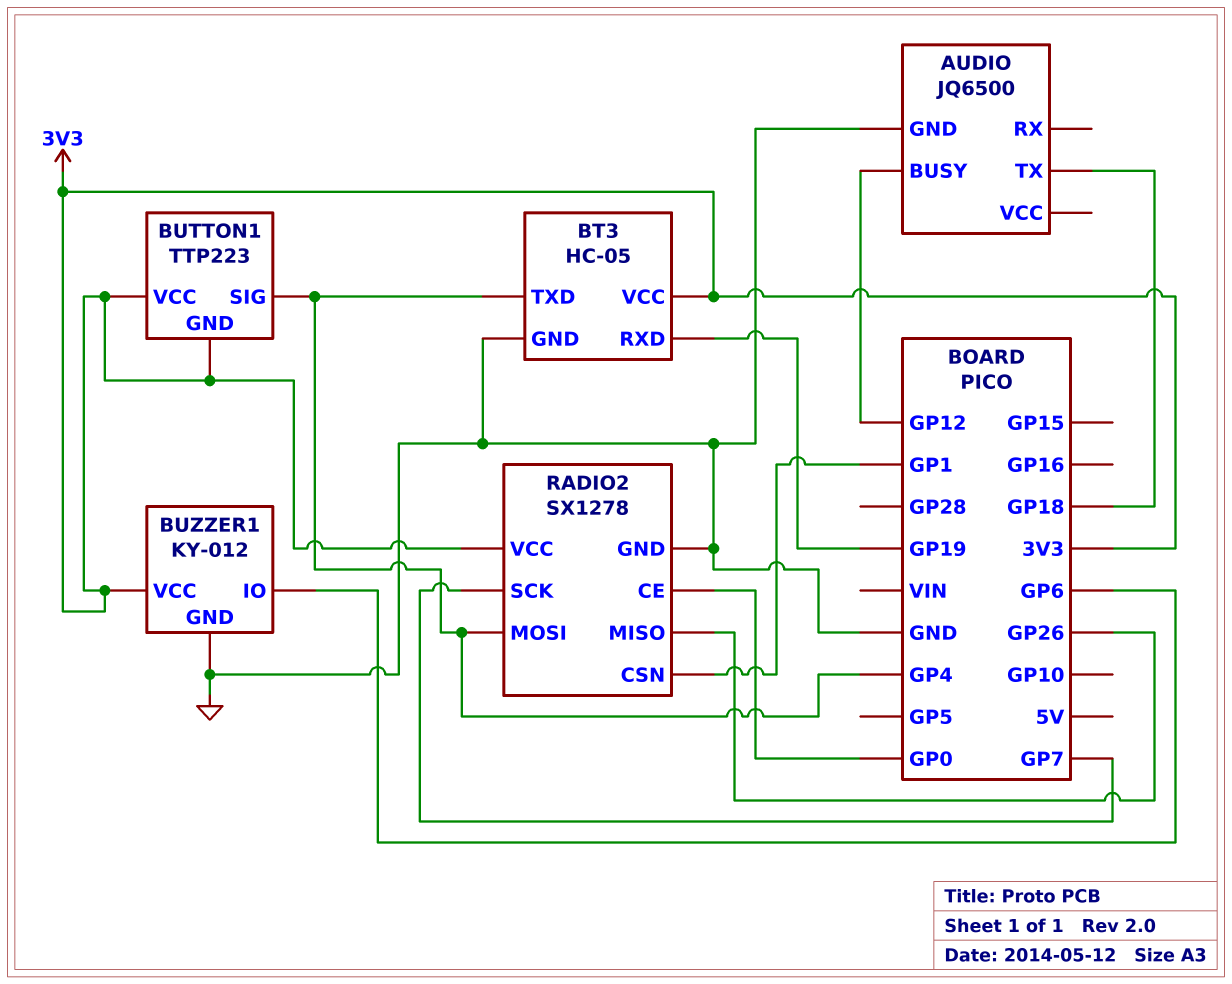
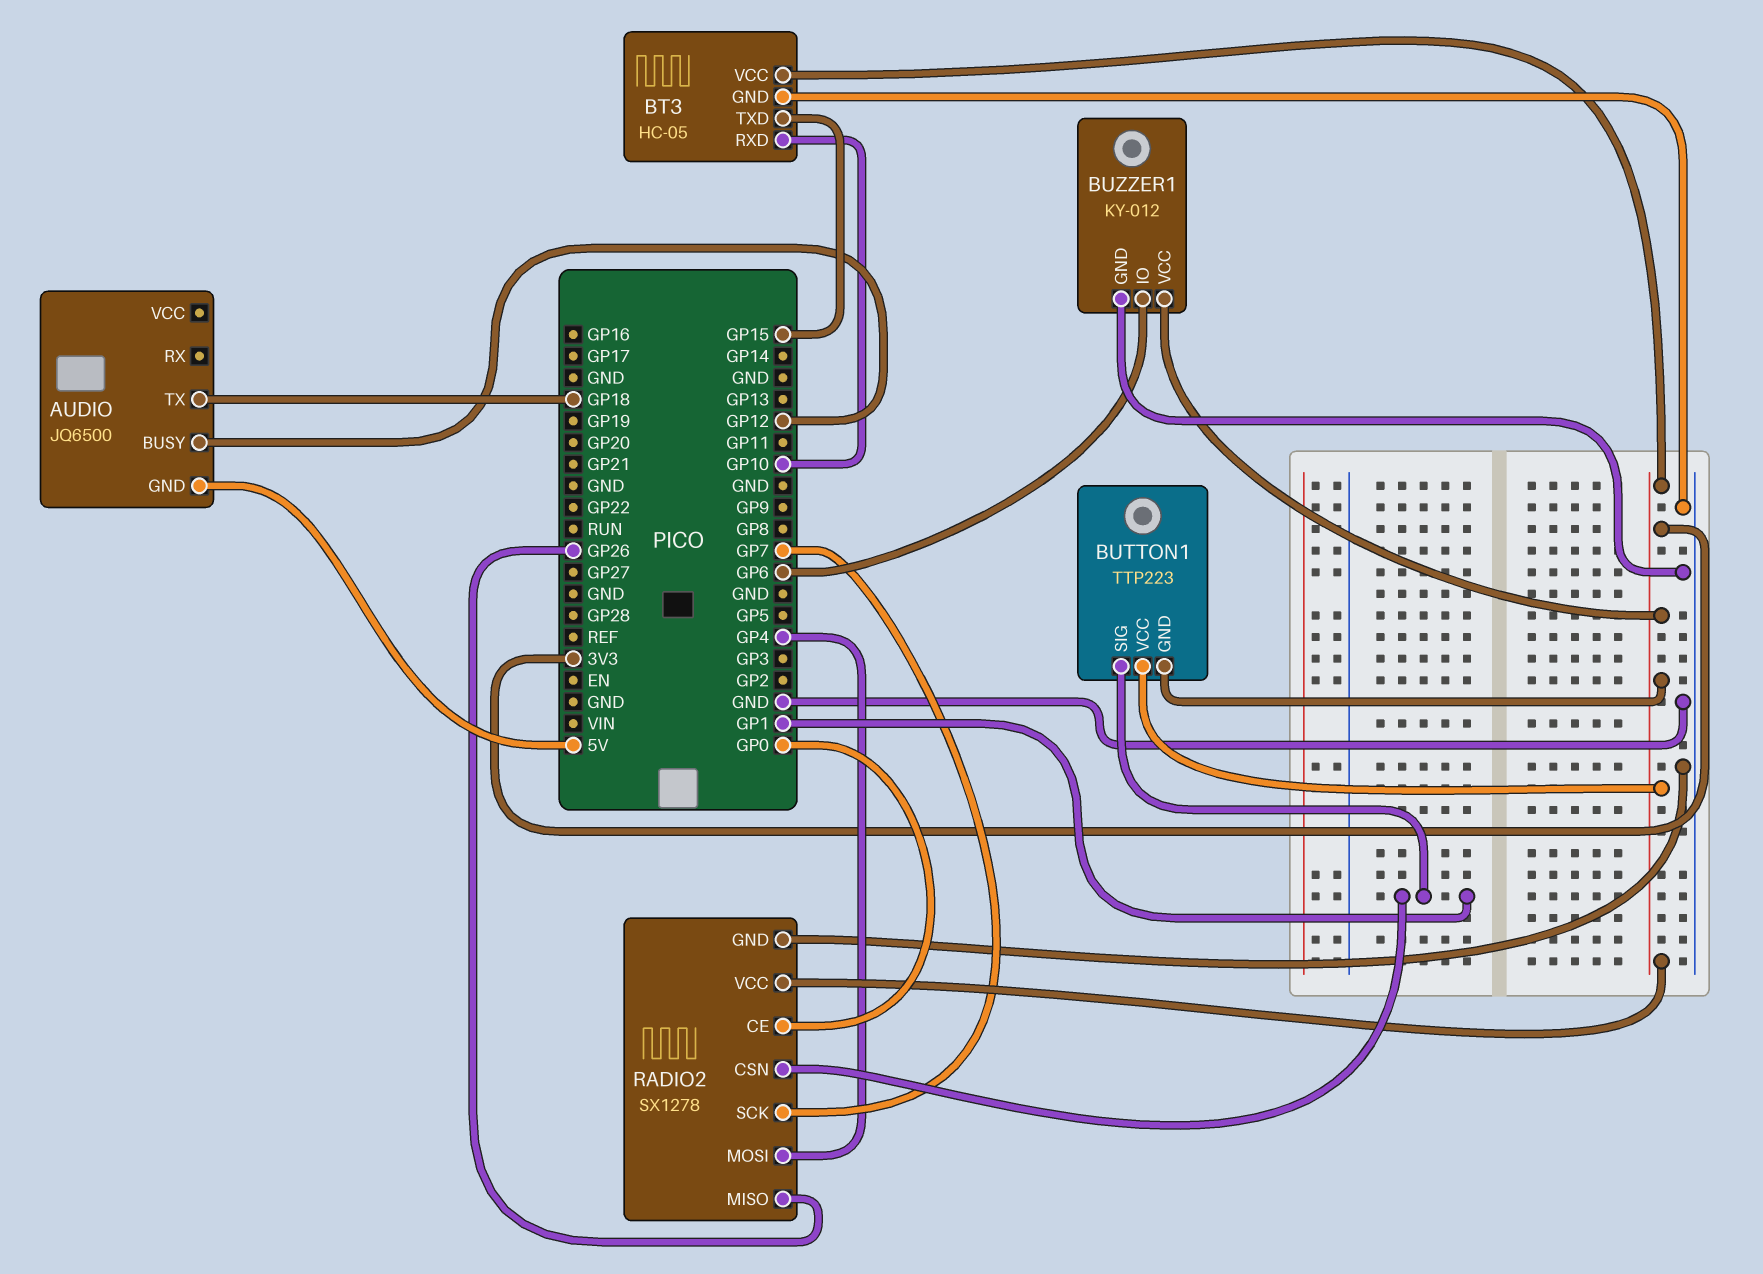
AUDIO pin GND: GND -> 5V
BT3 pin RXD: GP19 -> GP10
BT3 pin TXD: GP4 -> GP15
BUTTON1 pin SIG: GP4 -> GP1

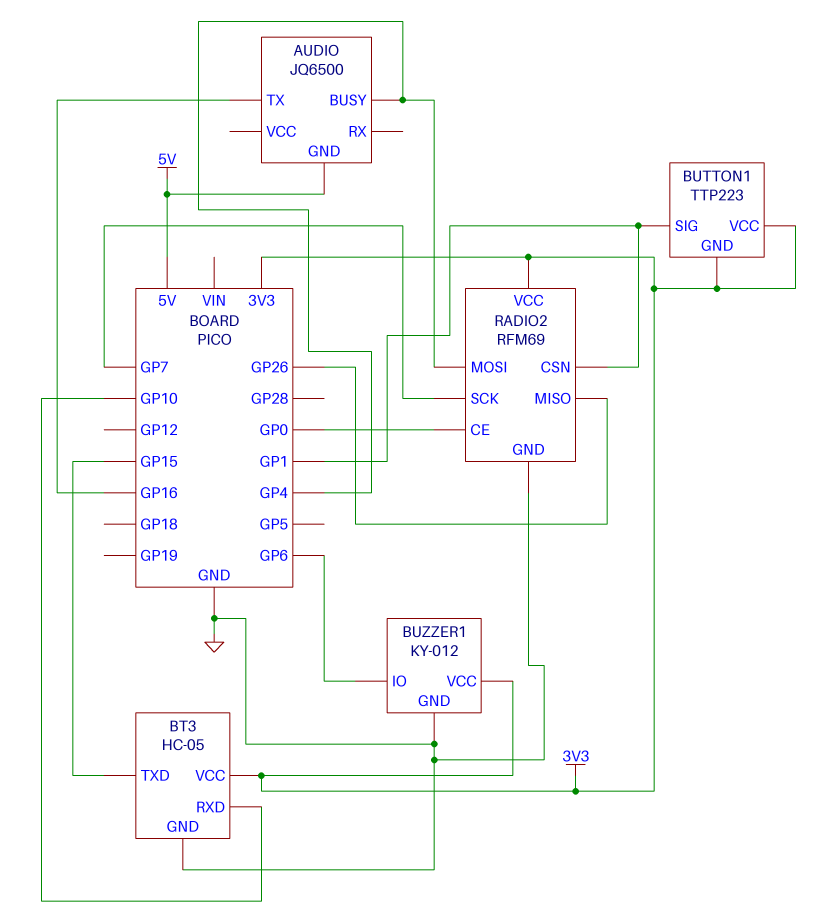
AUDIO pin BUSY: GP12 -> GP4
AUDIO pin TX: GP18 -> GP16
RADIO2: SX1278 -> RFM69

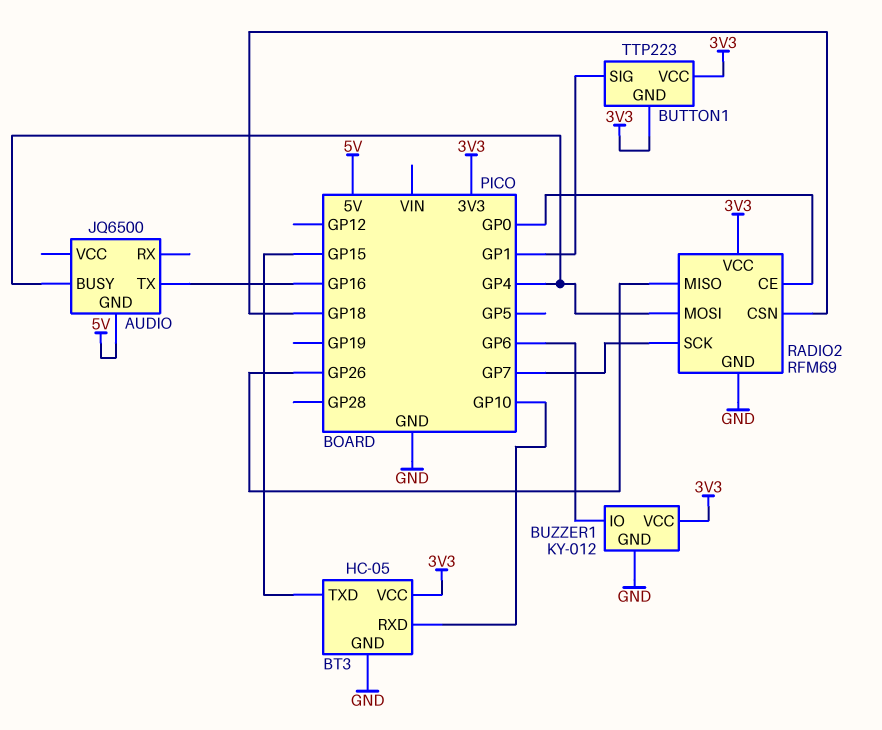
RADIO2 pin CSN: GP1 -> GP18

